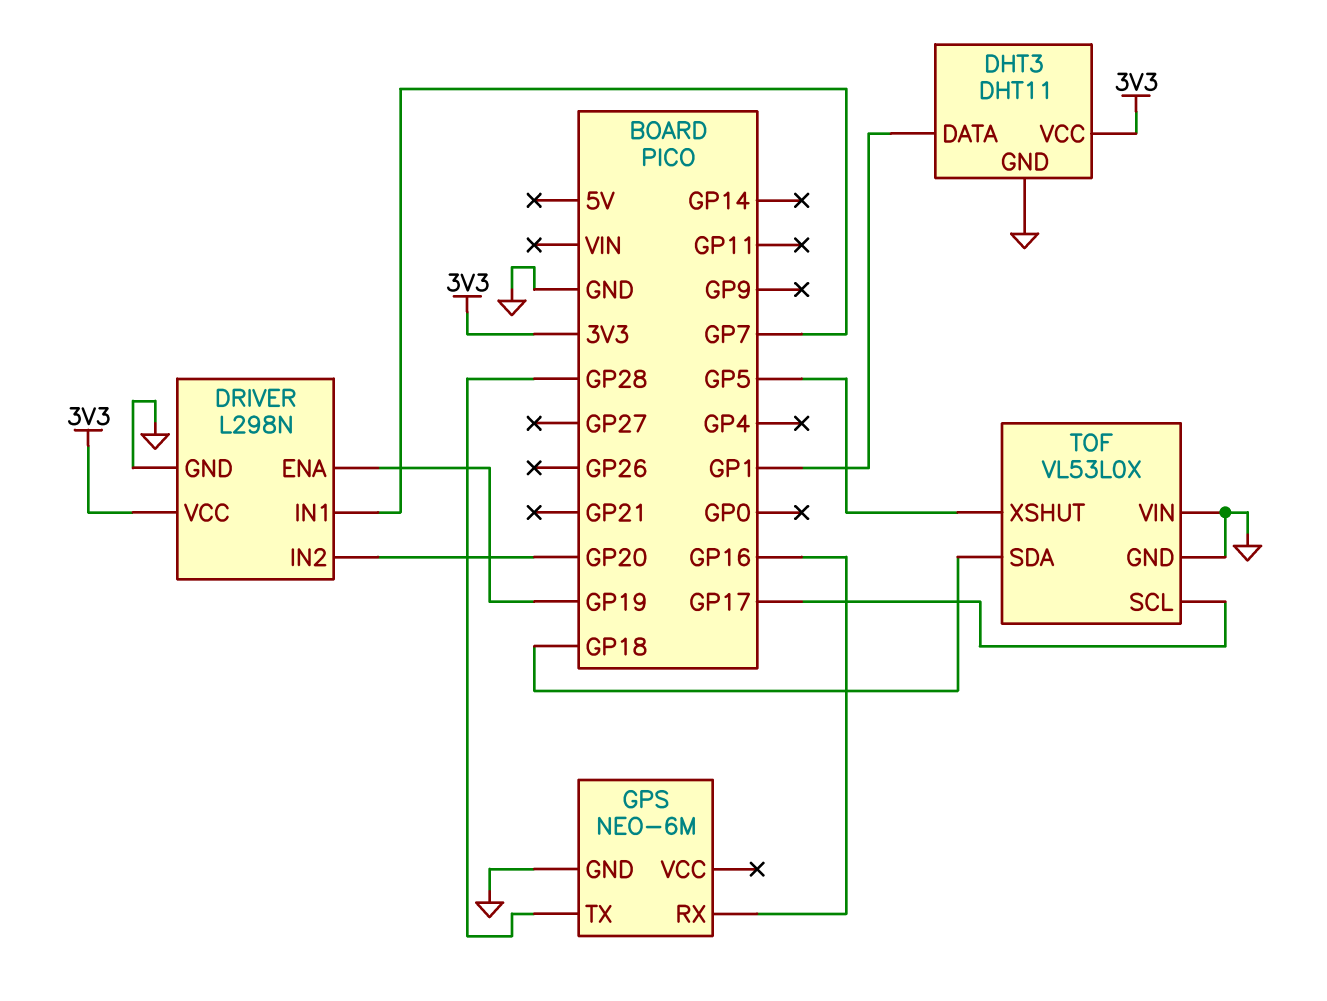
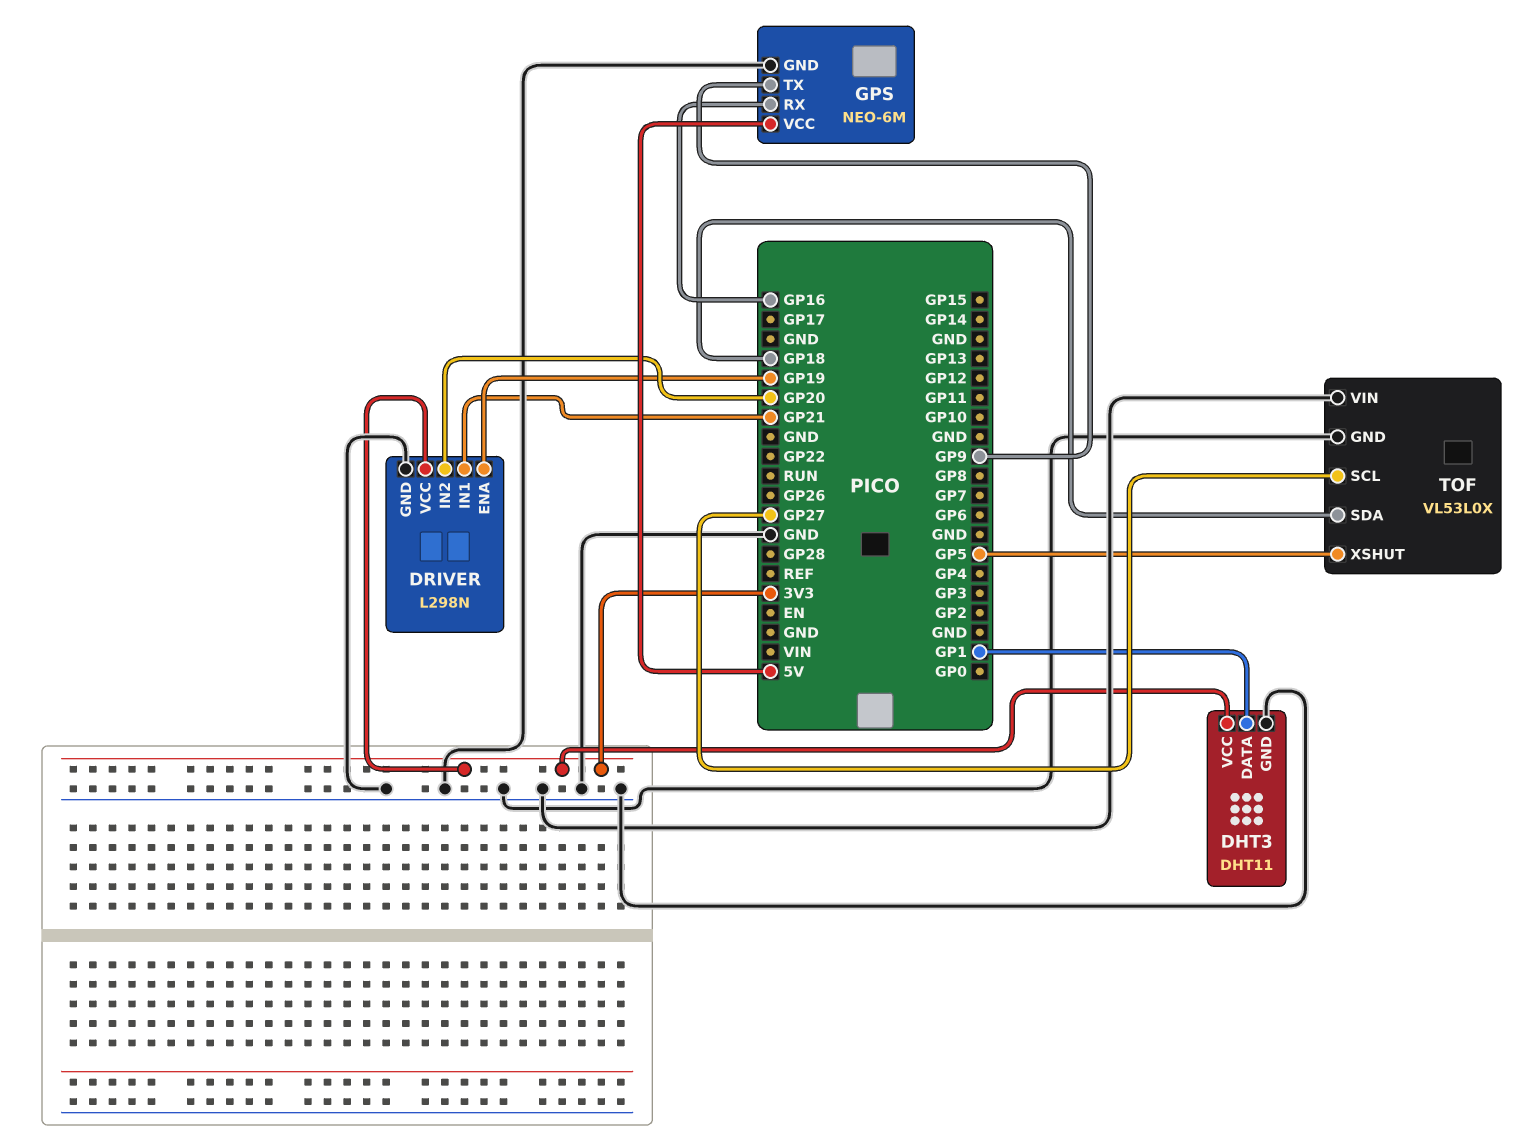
DRIVER pin IN1: GP7 -> GP21
GPS pin TX: GP28 -> GP9
GPS pin VCC: none -> 5V
TOF pin SCL: GP17 -> GP27

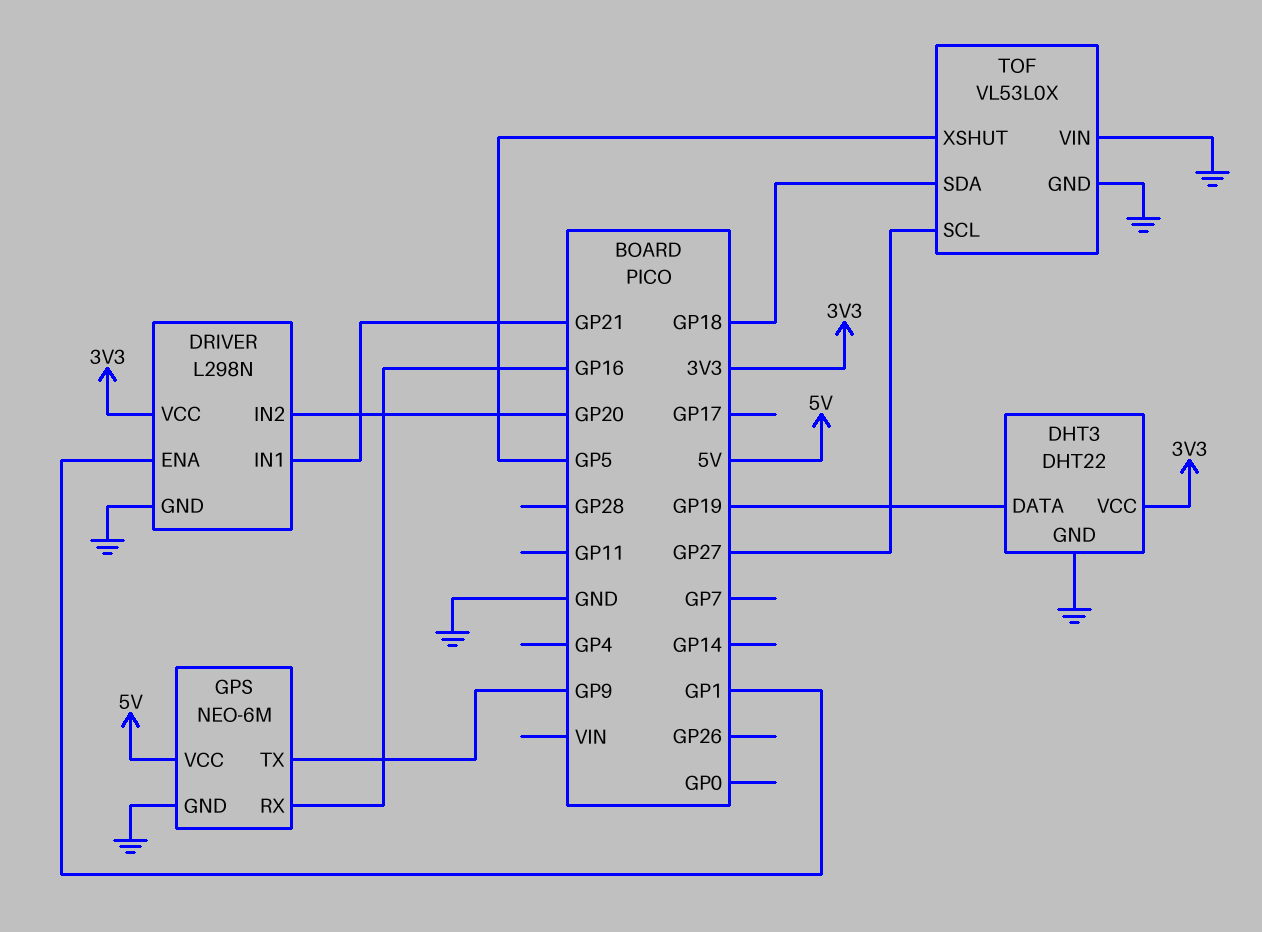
DHT3: DHT11 -> DHT22
DHT3 pin DATA: GP1 -> GP19
DRIVER pin ENA: GP19 -> GP1

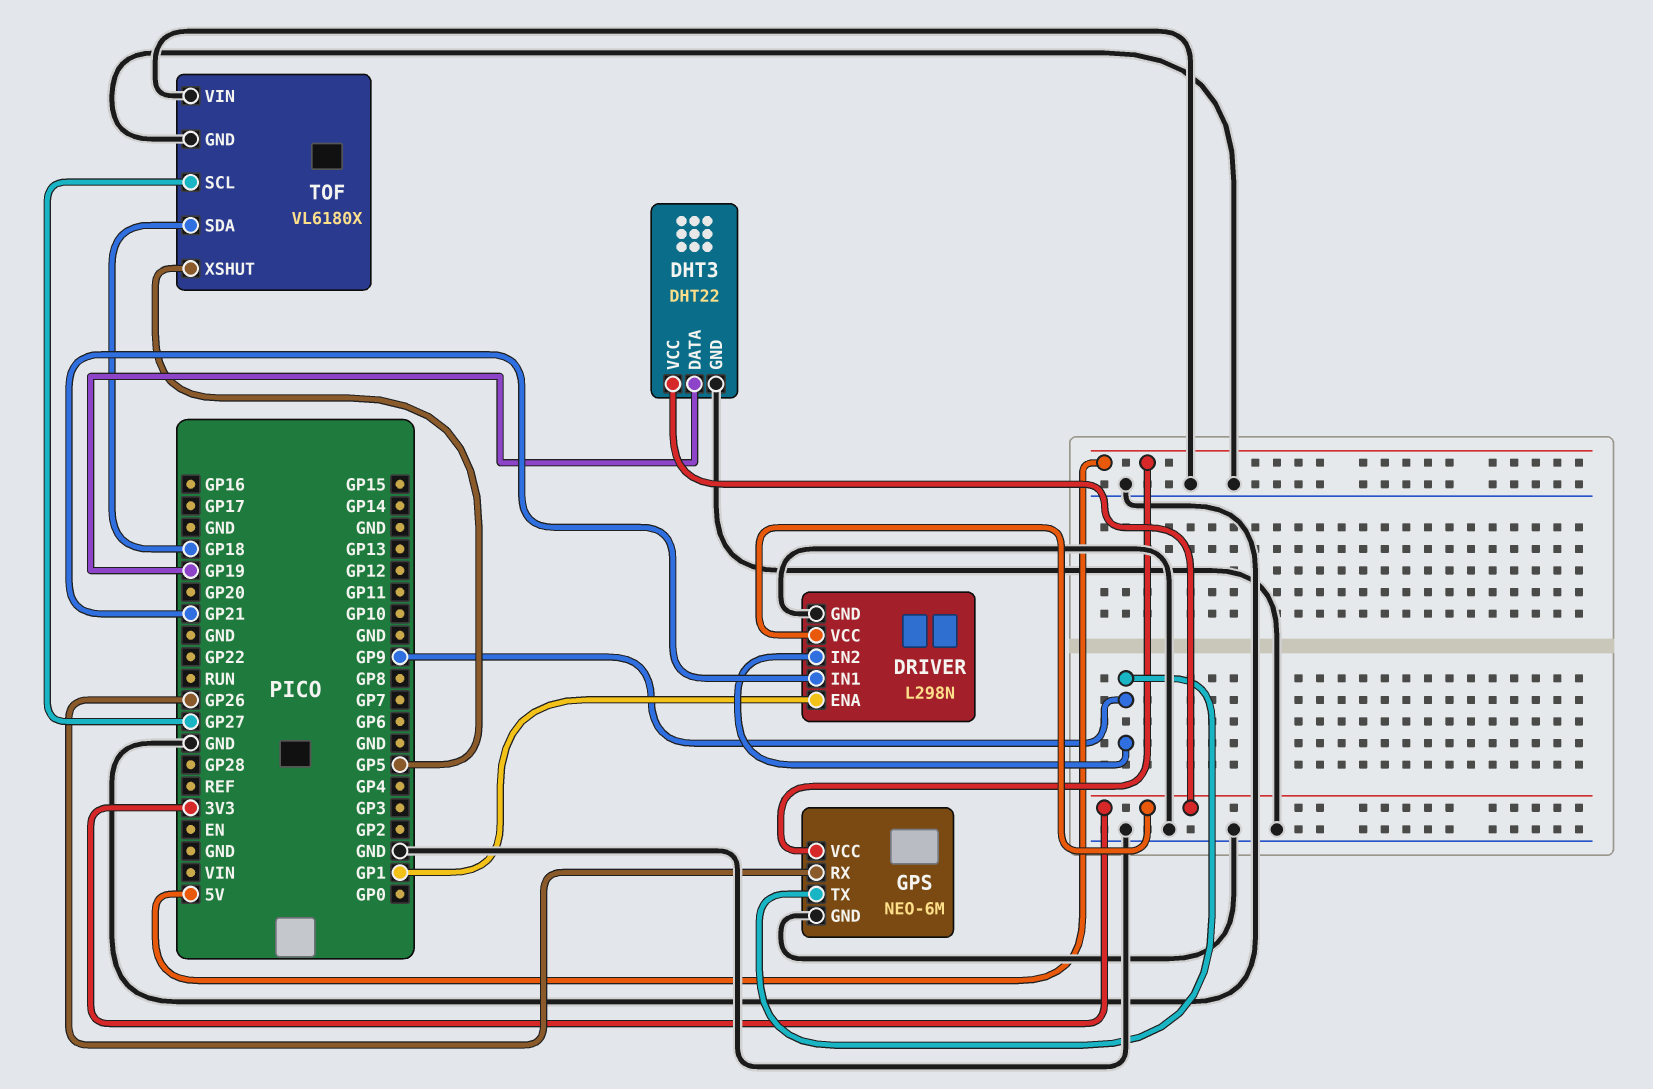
DRIVER pin IN2: GP20 -> GP9
GPS pin RX: GP16 -> GP26
TOF: VL53L0X -> VL6180X

